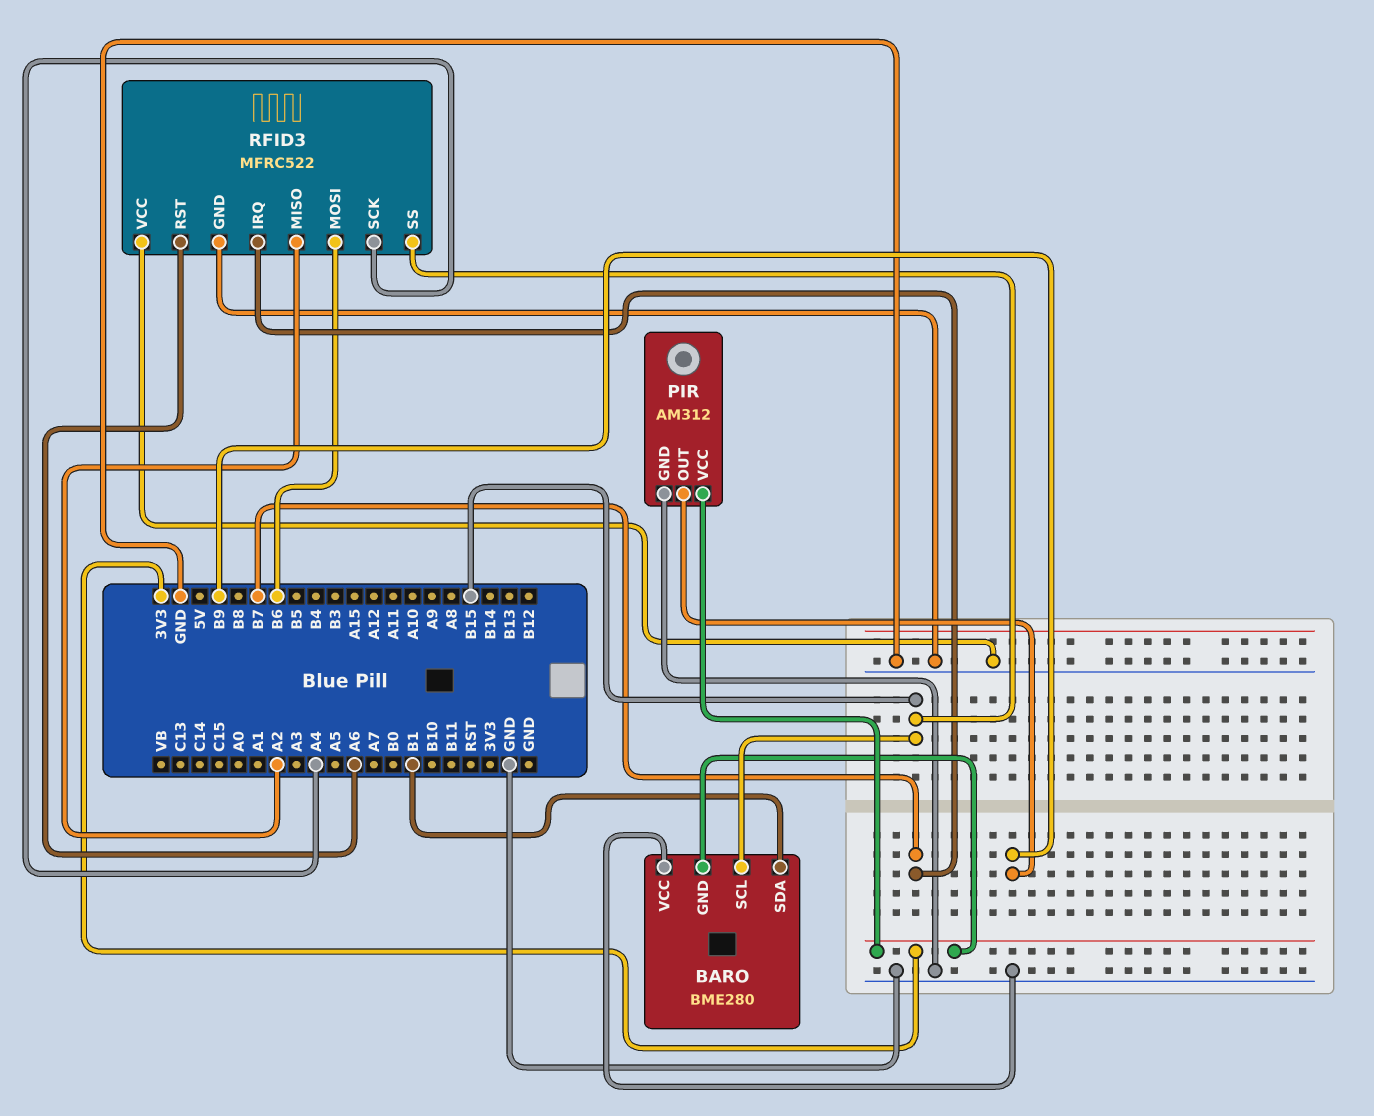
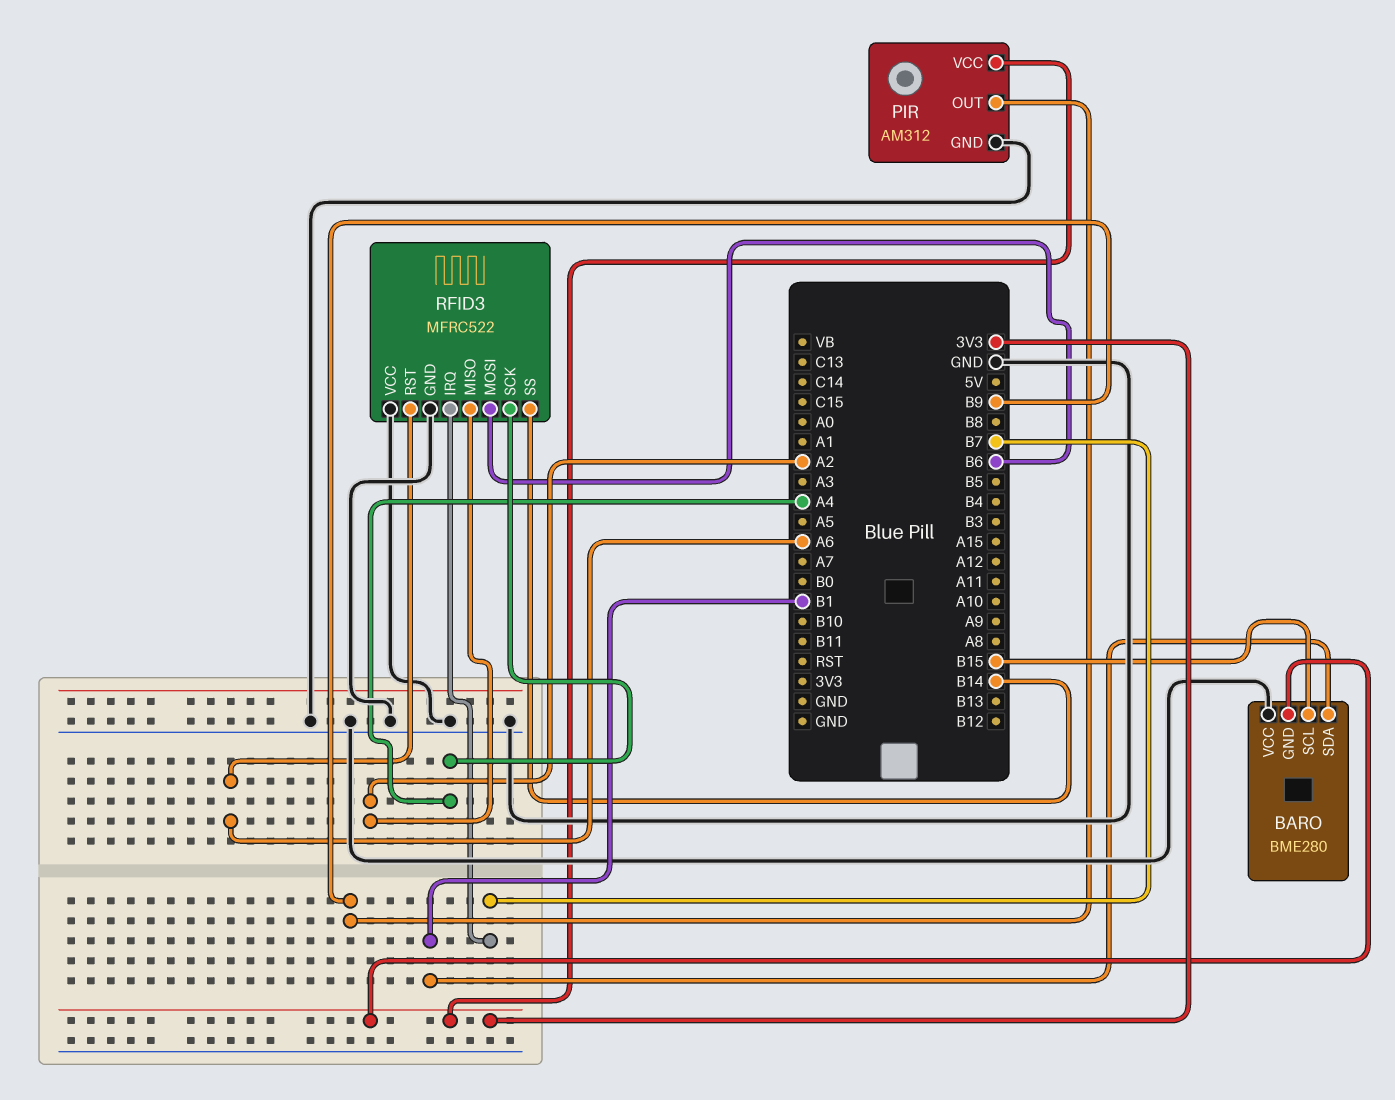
RFID3 pin SS: B15 -> B14

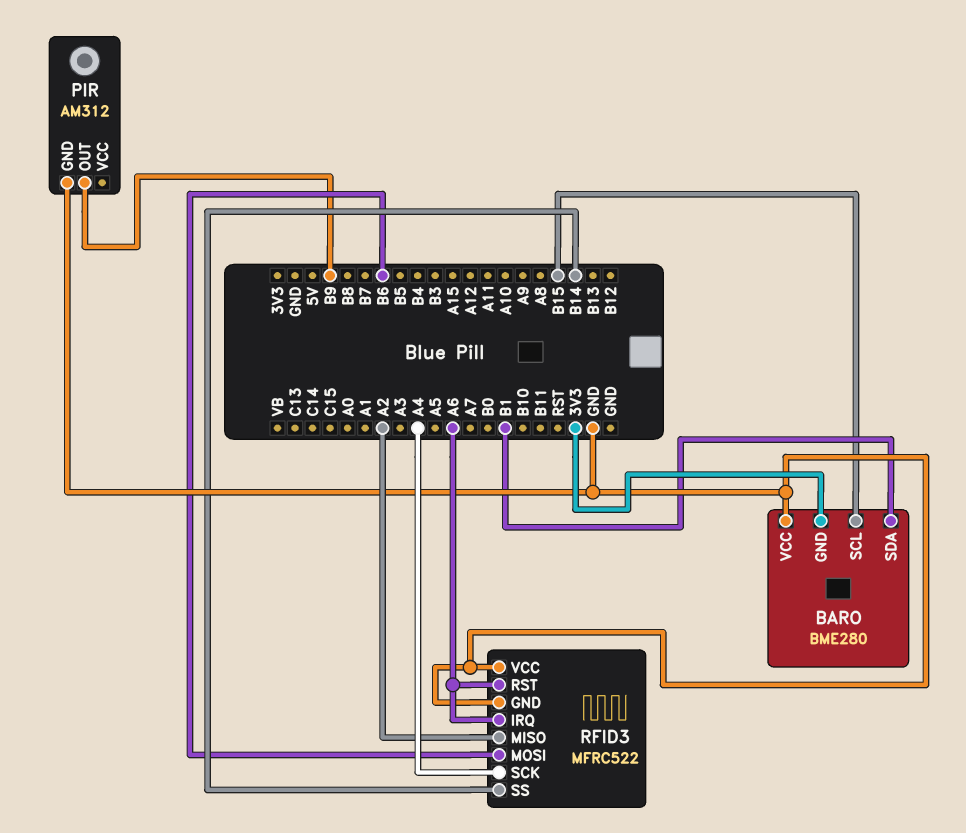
PIR pin VCC: 3V3 -> none
RFID3 pin IRQ: B7 -> A6

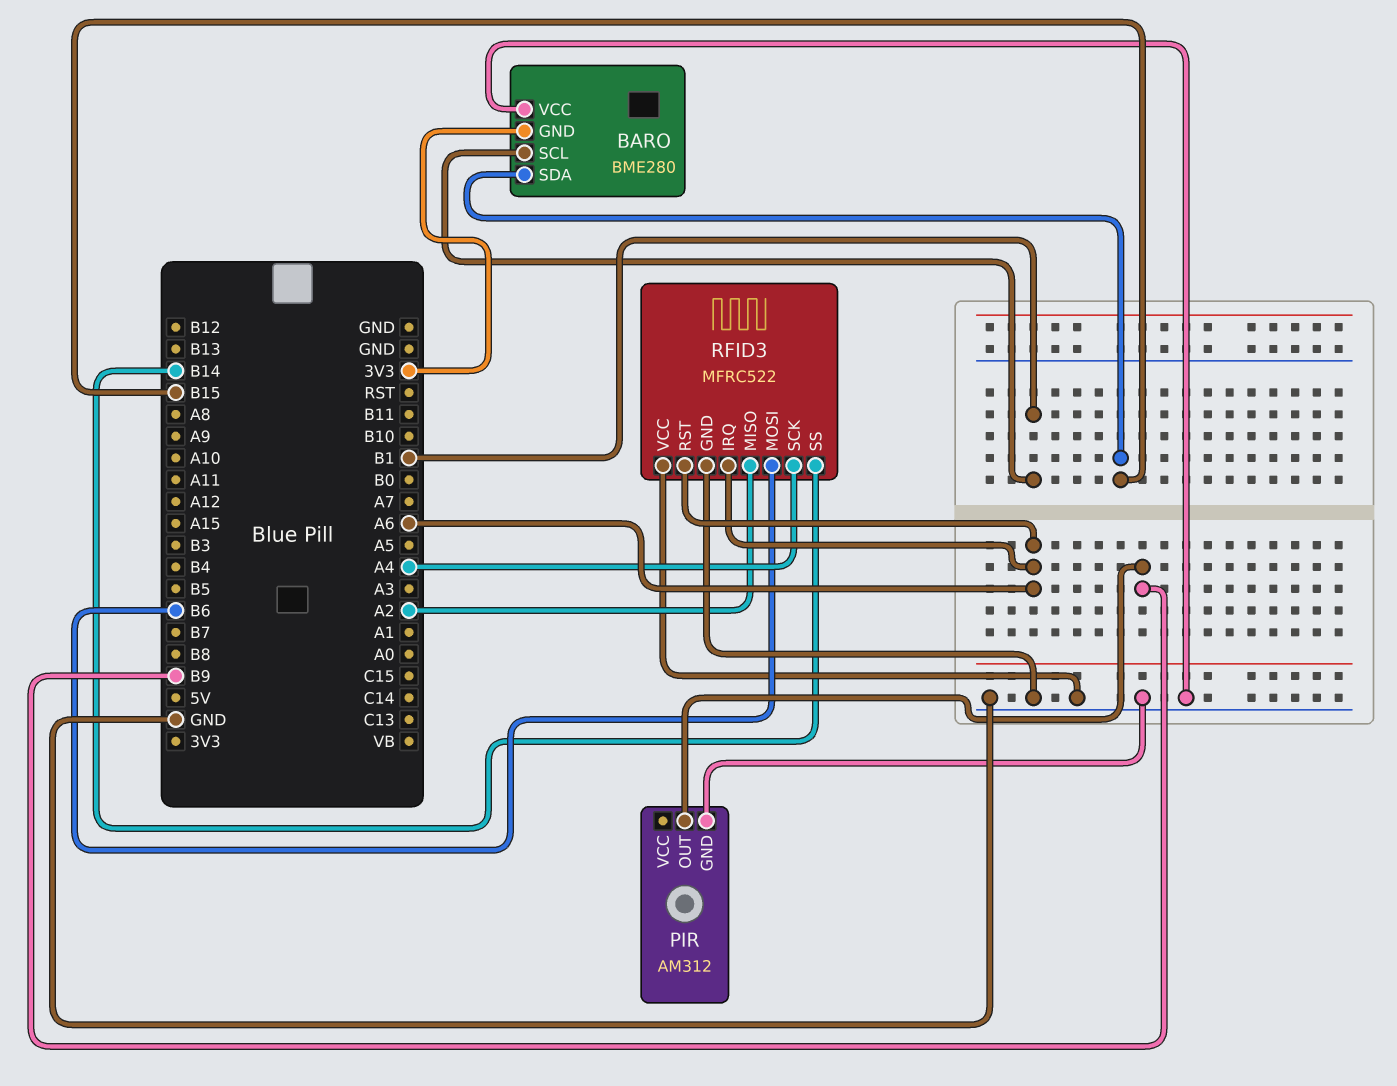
BARO pin SCL: B15 -> B1
BARO pin SDA: B1 -> B15

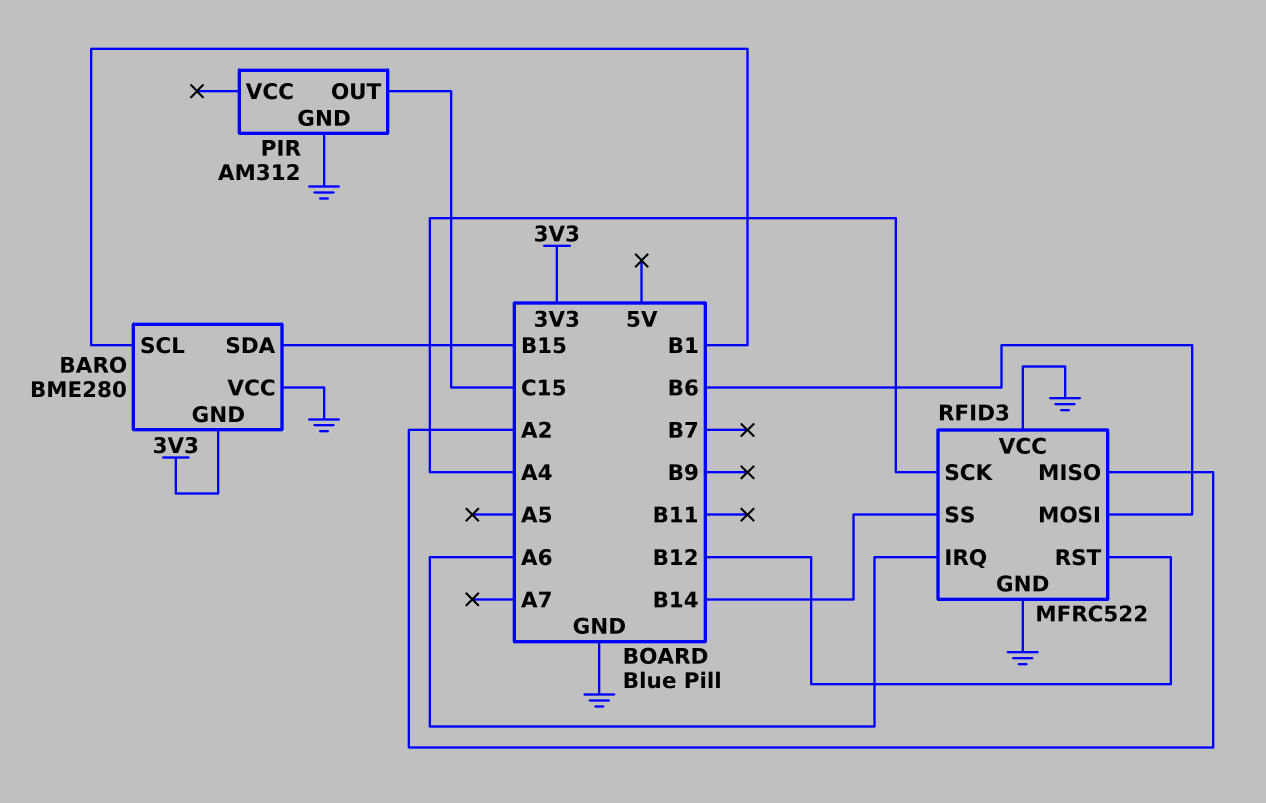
PIR pin OUT: B9 -> C15
RFID3 pin RST: A6 -> B12

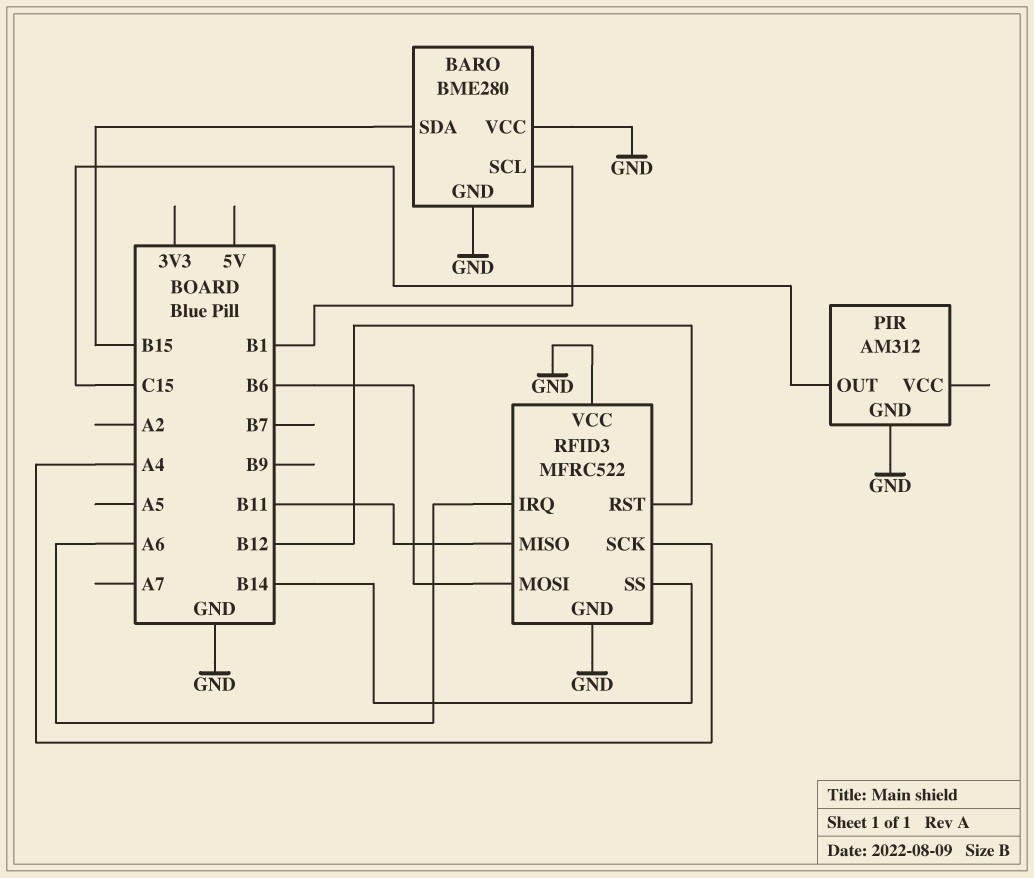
BARO pin GND: 3V3 -> GND
RFID3 pin MISO: A2 -> B11

